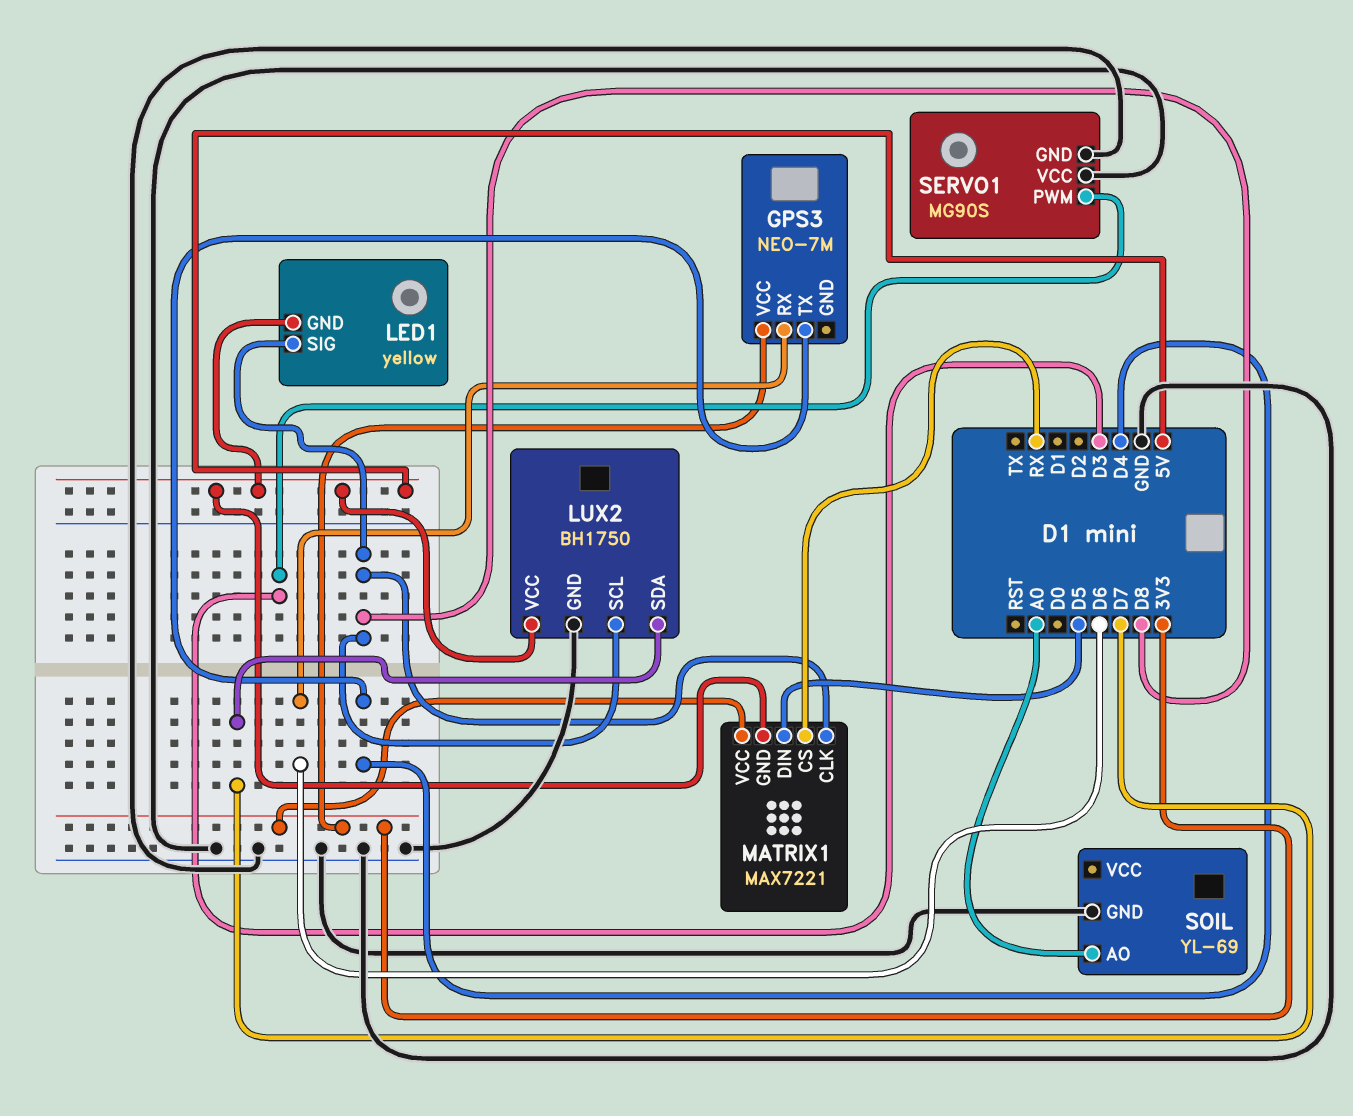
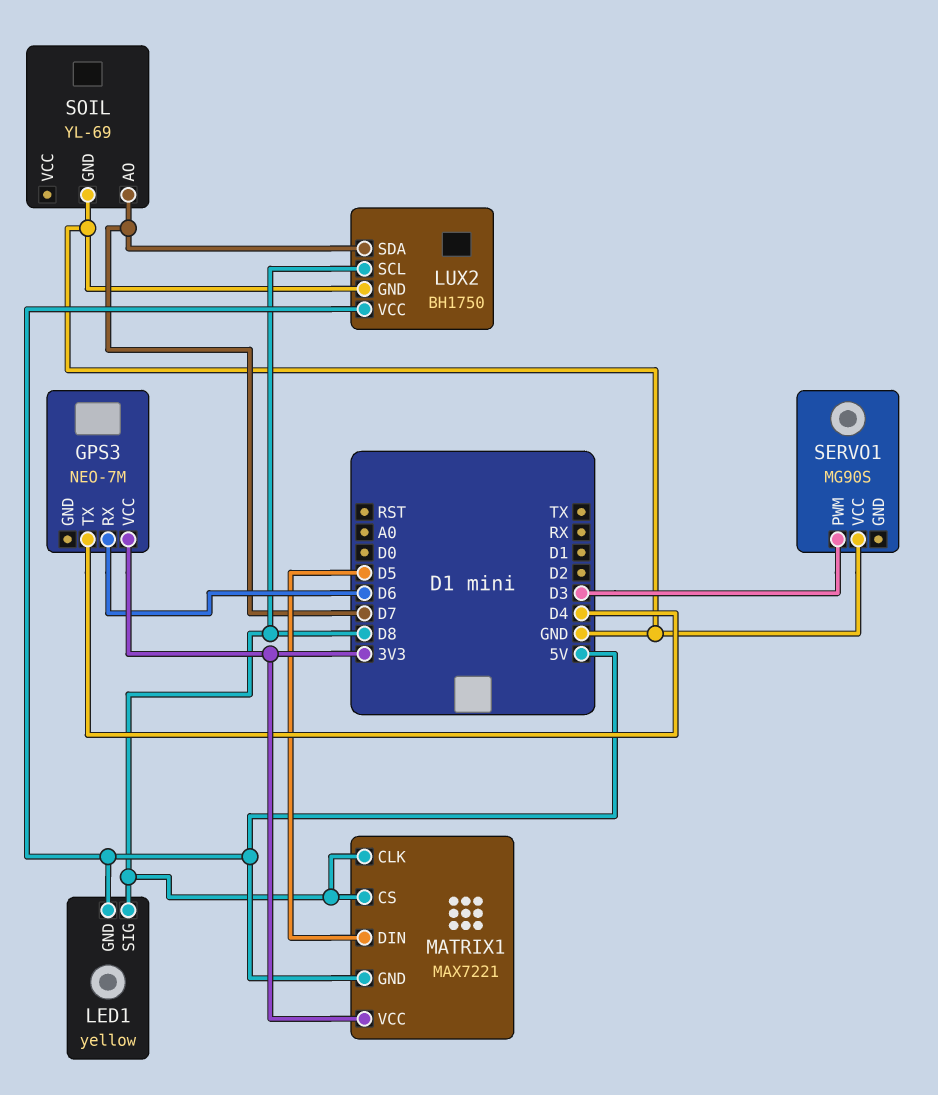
MATRIX1 pin CS: RX -> D8
SERVO1 pin GND: GND -> none
SOIL pin AO: A0 -> D7

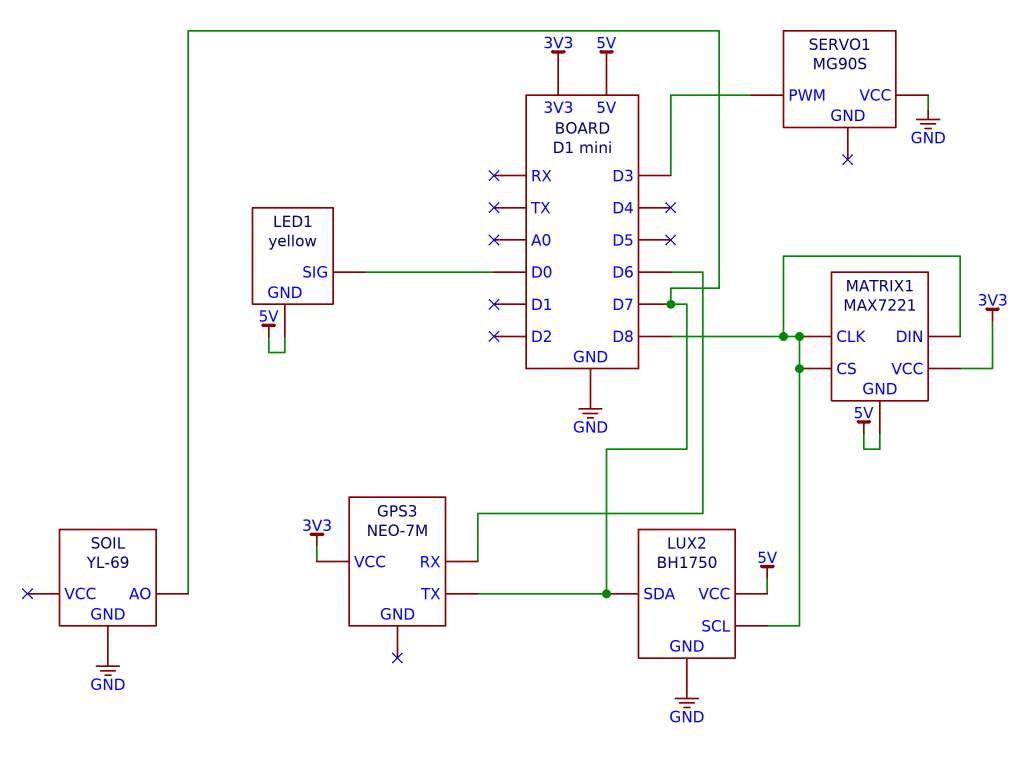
GPS3 pin TX: D4 -> D7
LED1 pin SIG: D8 -> D0
MATRIX1 pin DIN: D5 -> D8

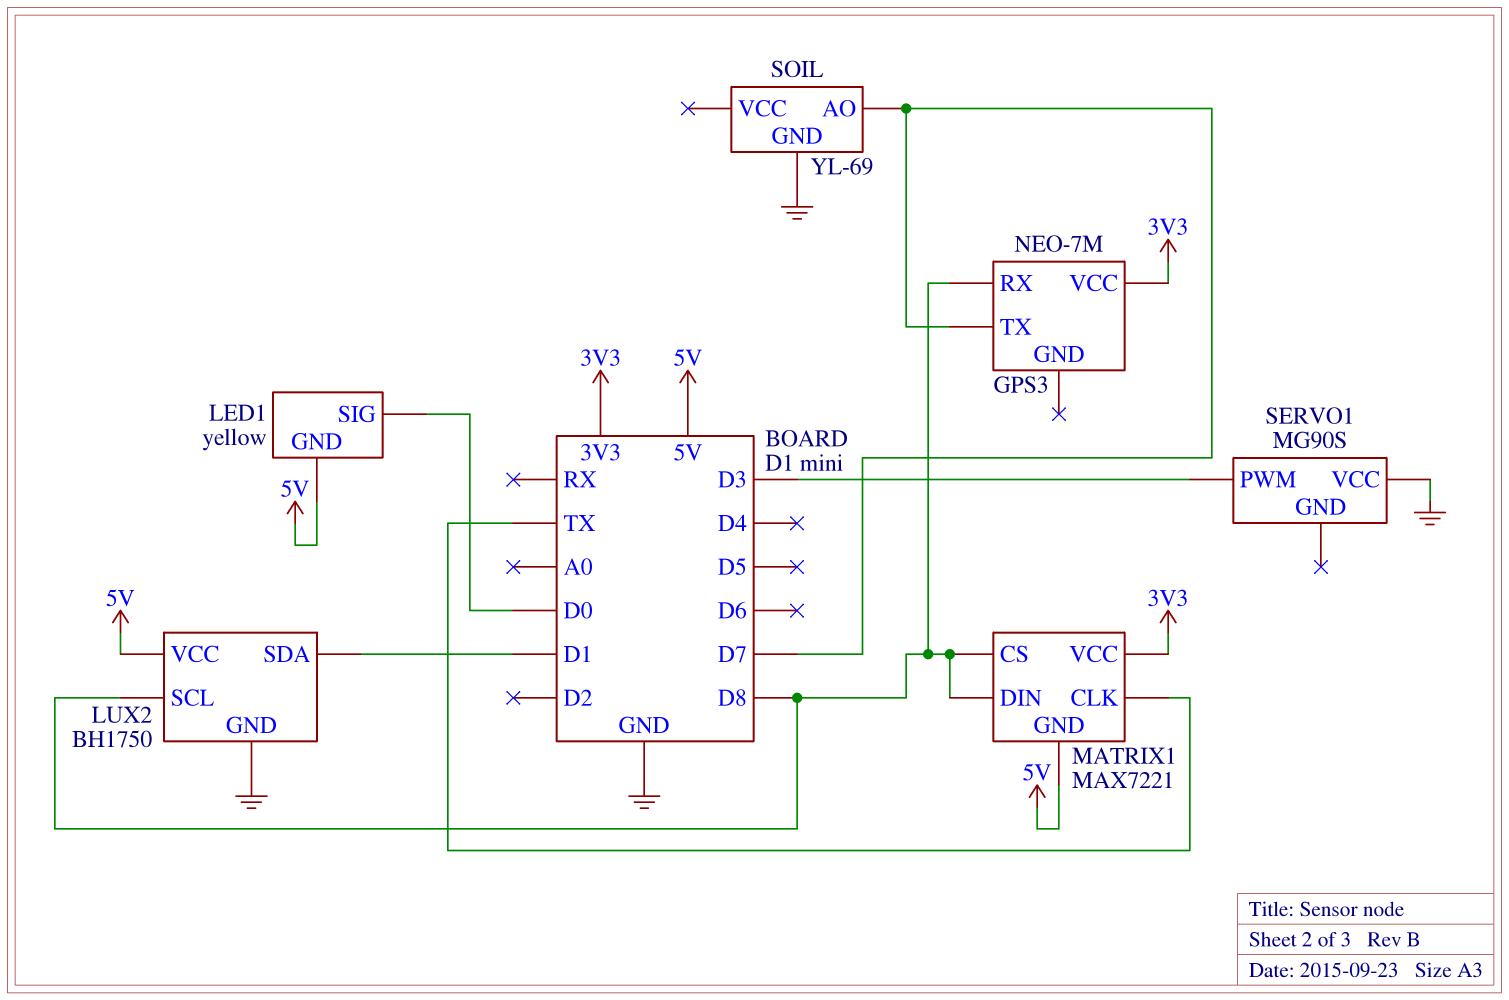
GPS3 pin RX: D6 -> D8
LUX2 pin SDA: D7 -> D1
MATRIX1 pin CLK: D8 -> TX

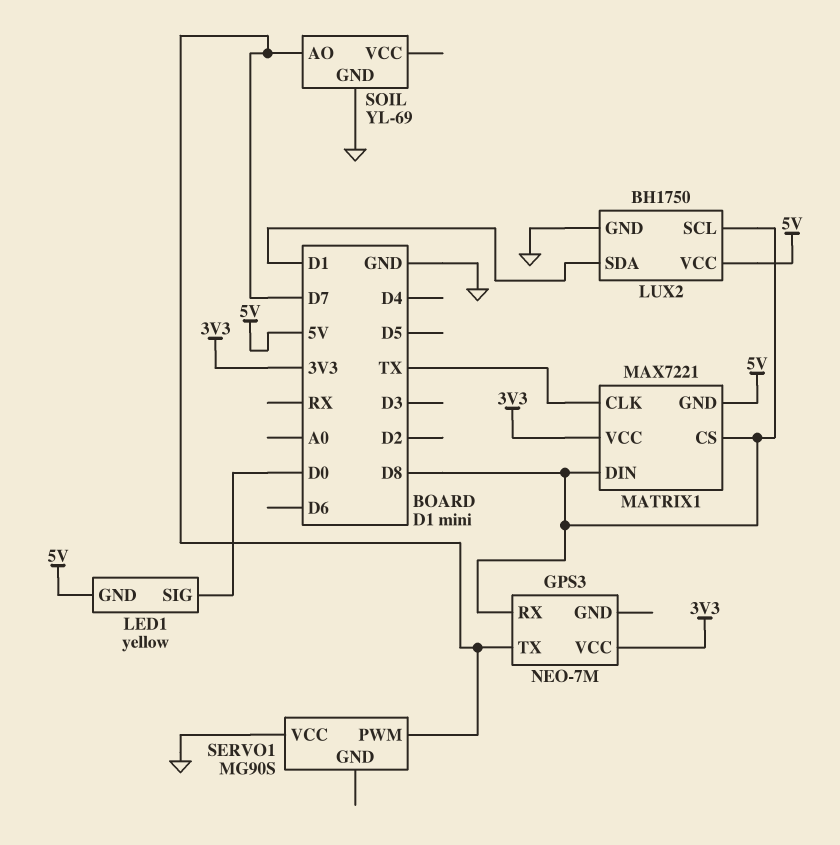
SERVO1 pin PWM: D3 -> D7

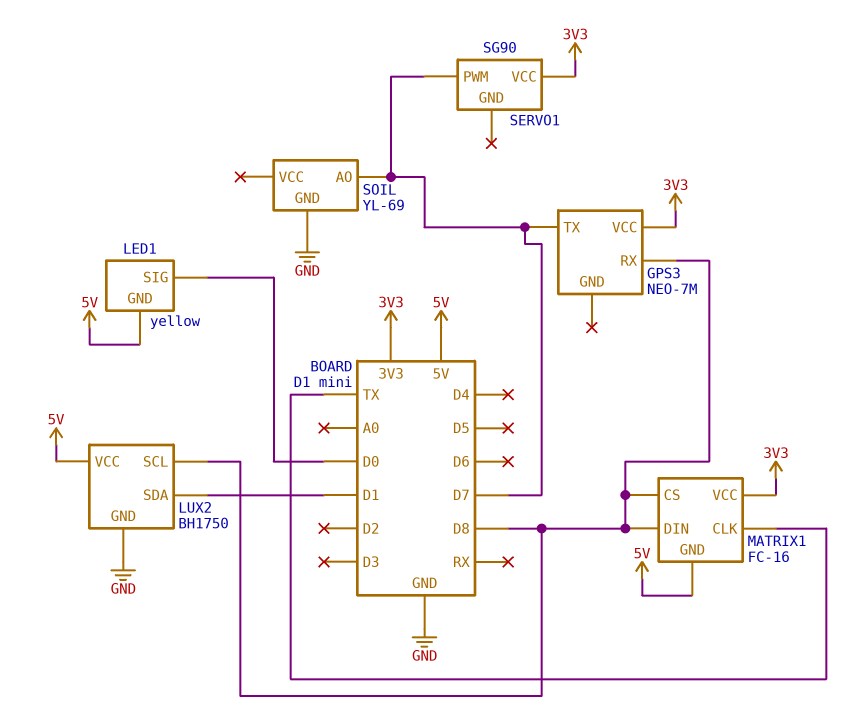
MATRIX1: MAX7221 -> FC-16
SERVO1: MG90S -> SG90
SERVO1 pin VCC: GND -> 3V3

